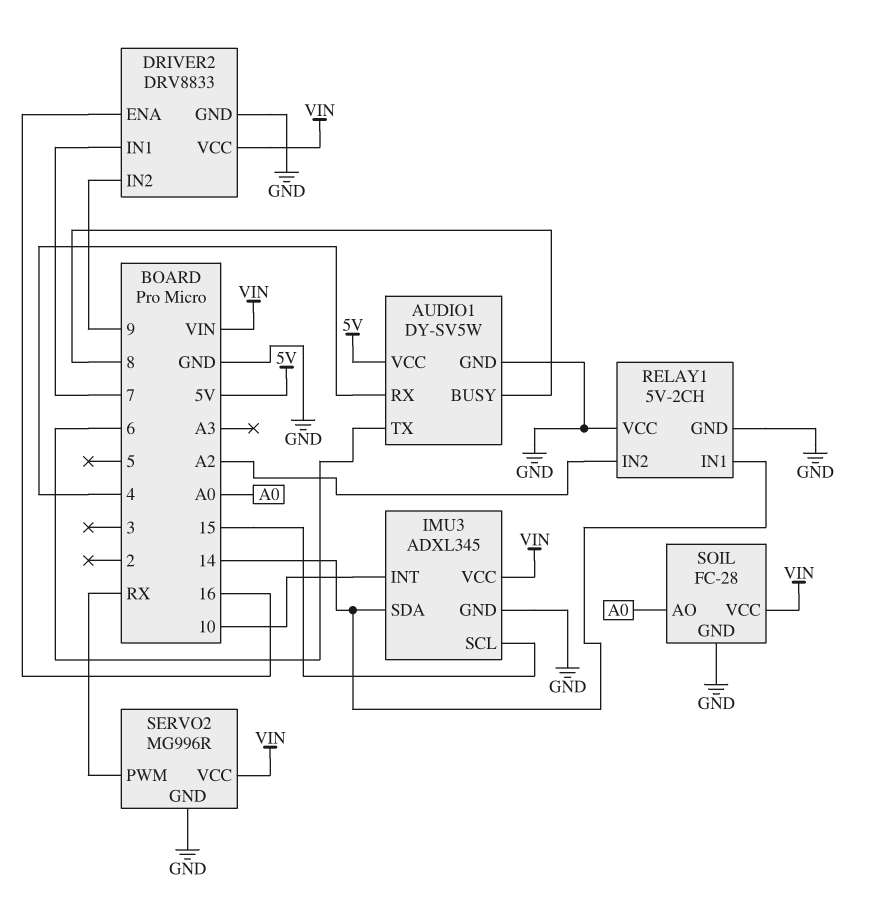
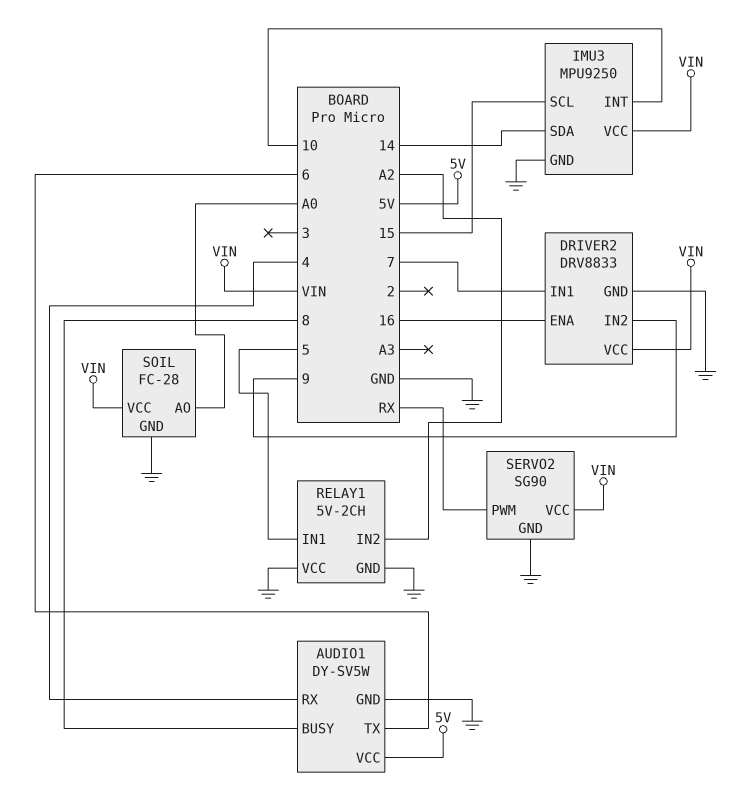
IMU3: ADXL345 -> MPU9250
RELAY1 pin IN1: 14 -> 5
SERVO2: MG996R -> SG90

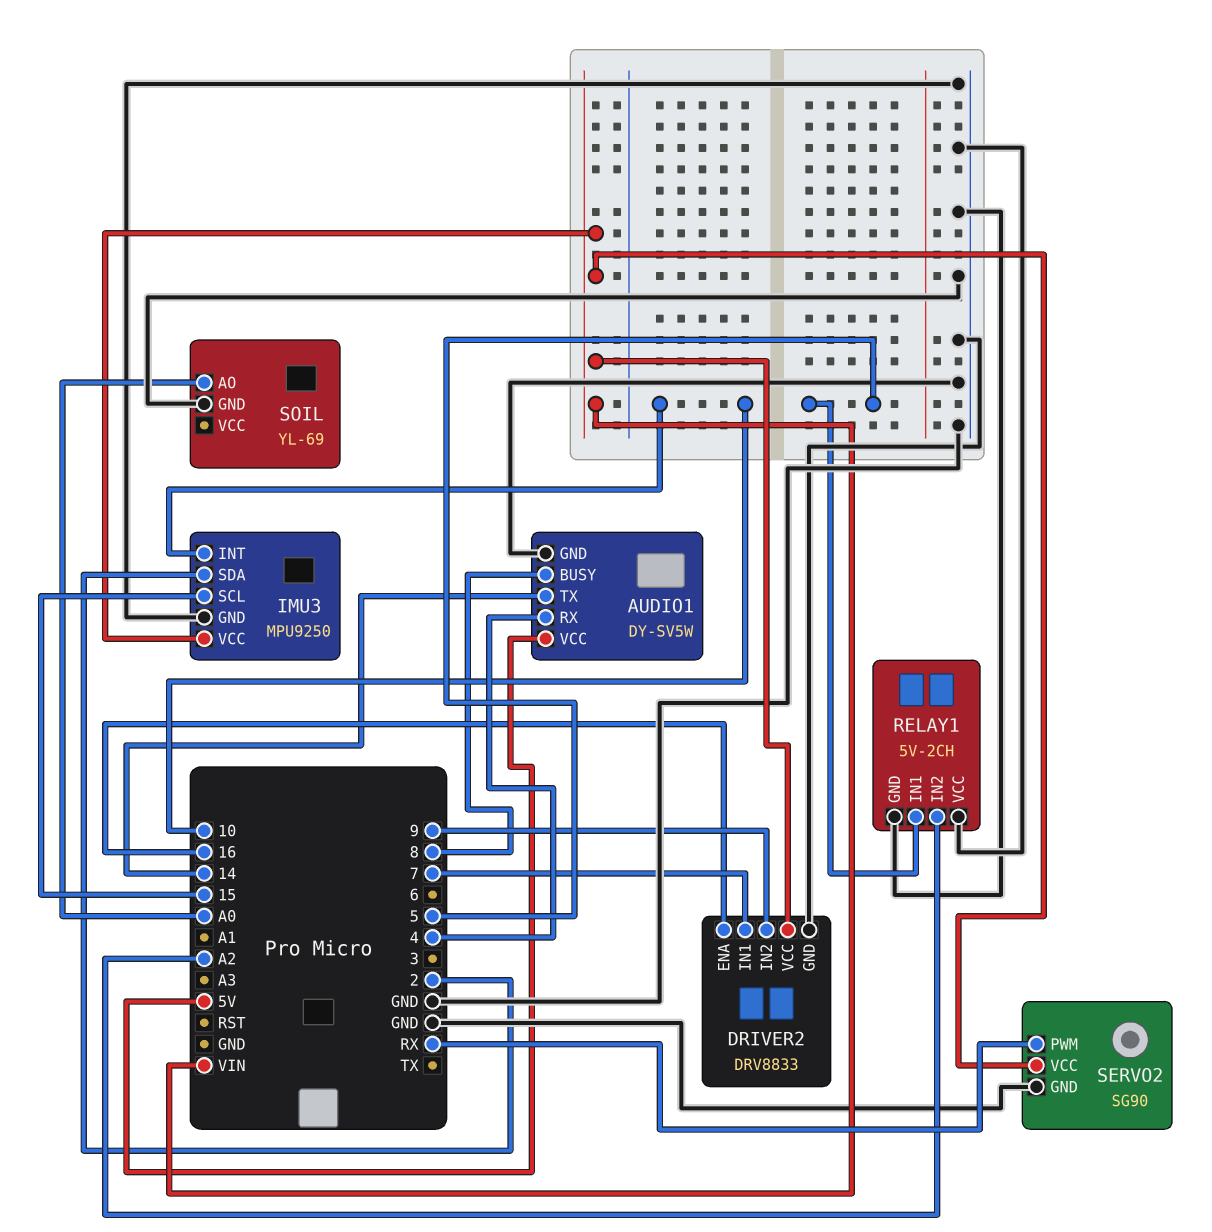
AUDIO1 pin TX: 6 -> 14
IMU3 pin SDA: 14 -> 2
SOIL: FC-28 -> YL-69
SOIL pin VCC: VIN -> none

